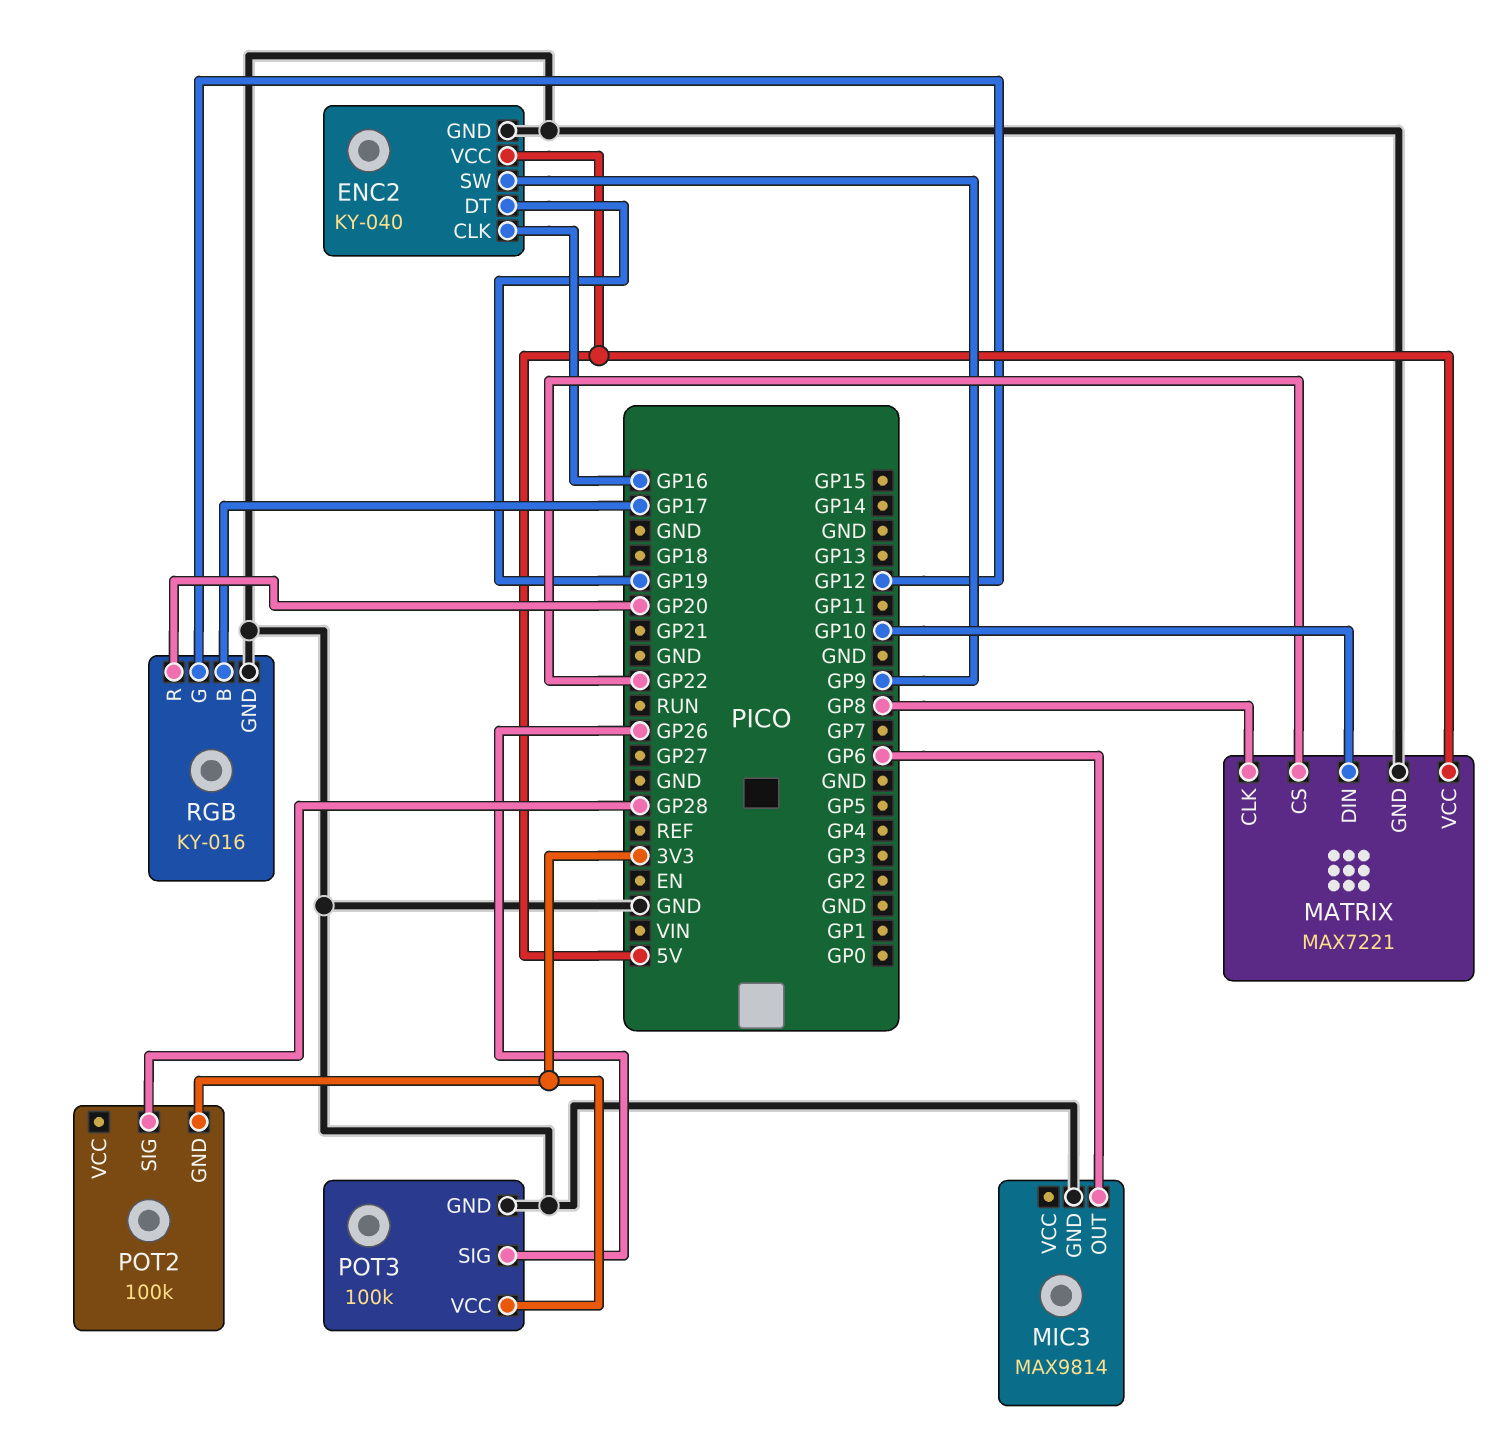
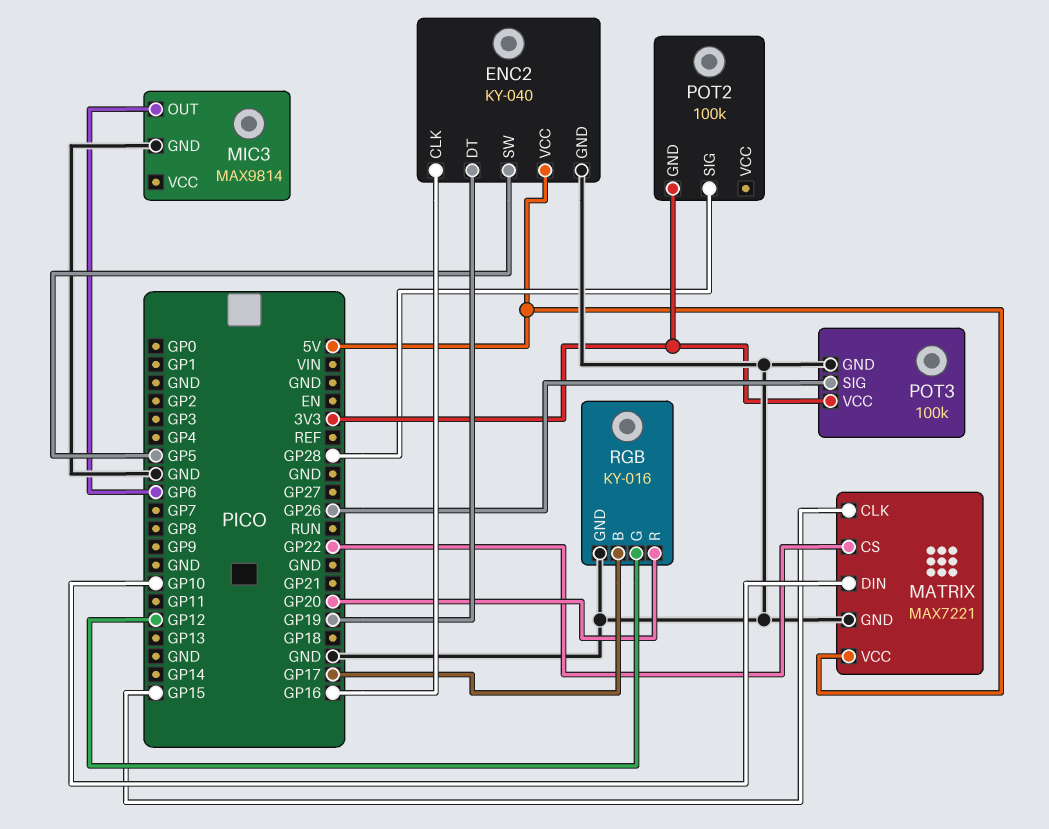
ENC2 pin SW: GP9 -> GP5
MATRIX pin CLK: GP8 -> GP15

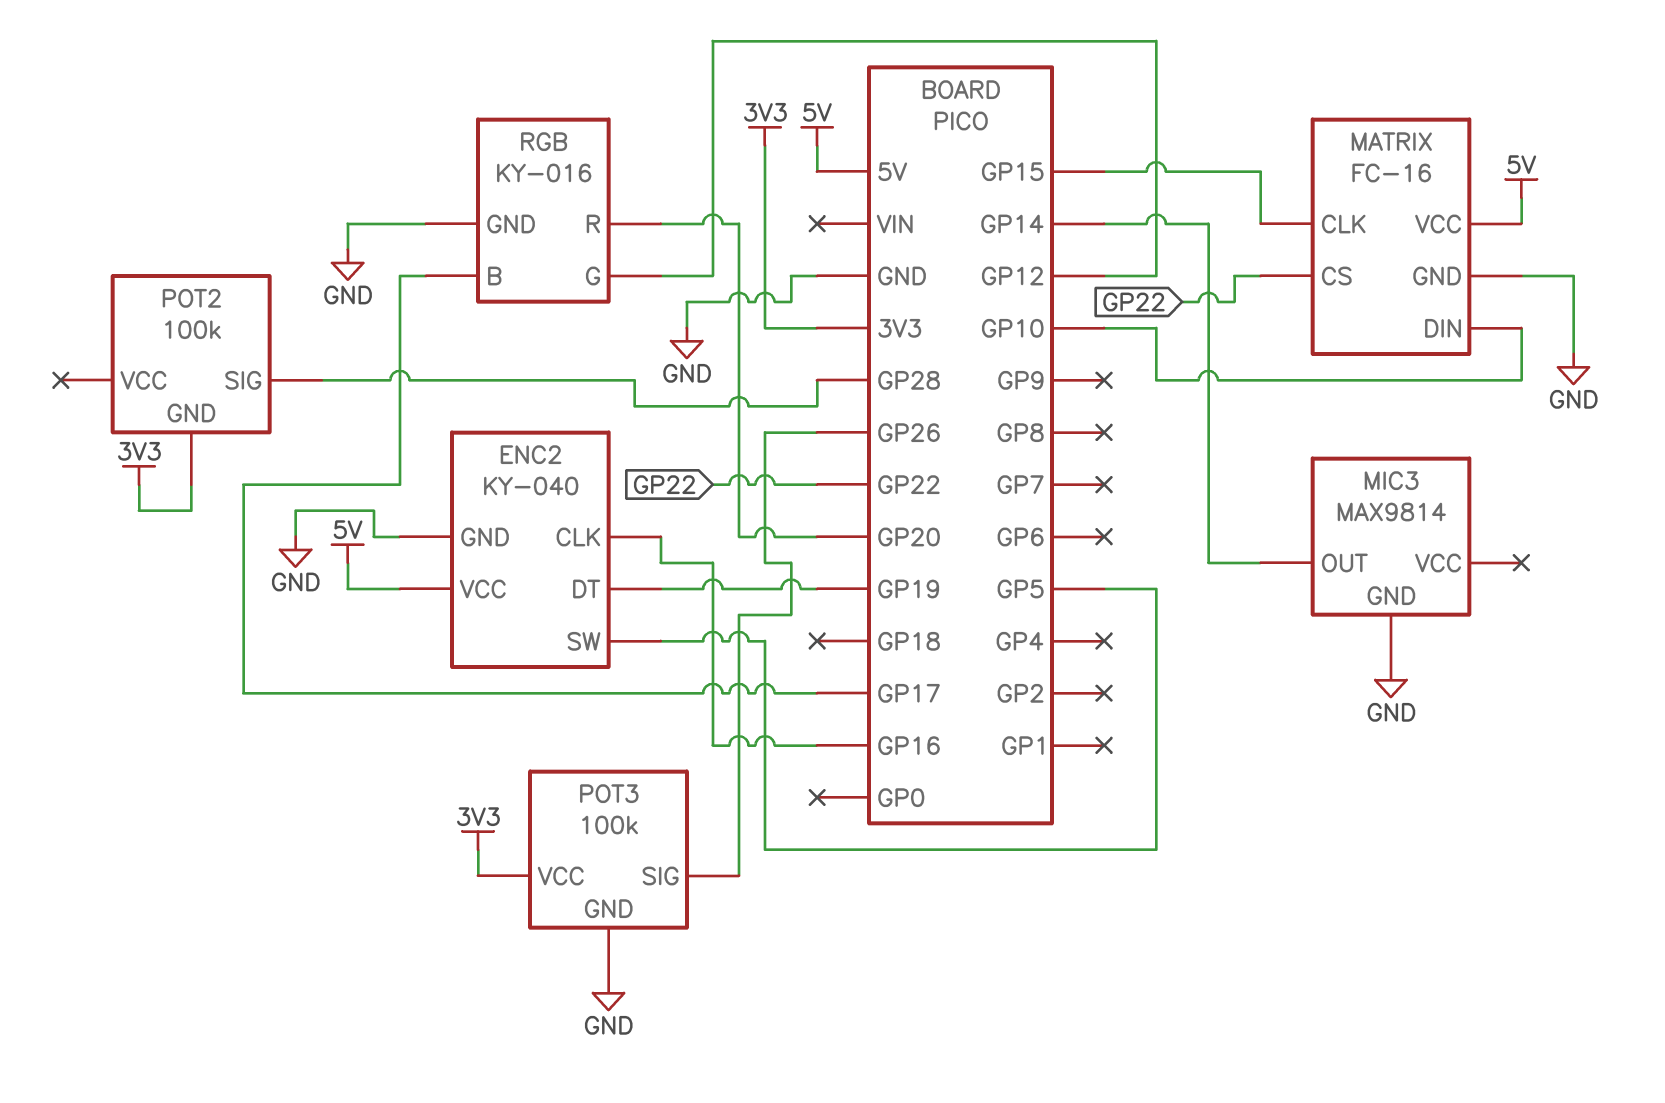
MATRIX: MAX7221 -> FC-16
MIC3 pin OUT: GP6 -> GP14

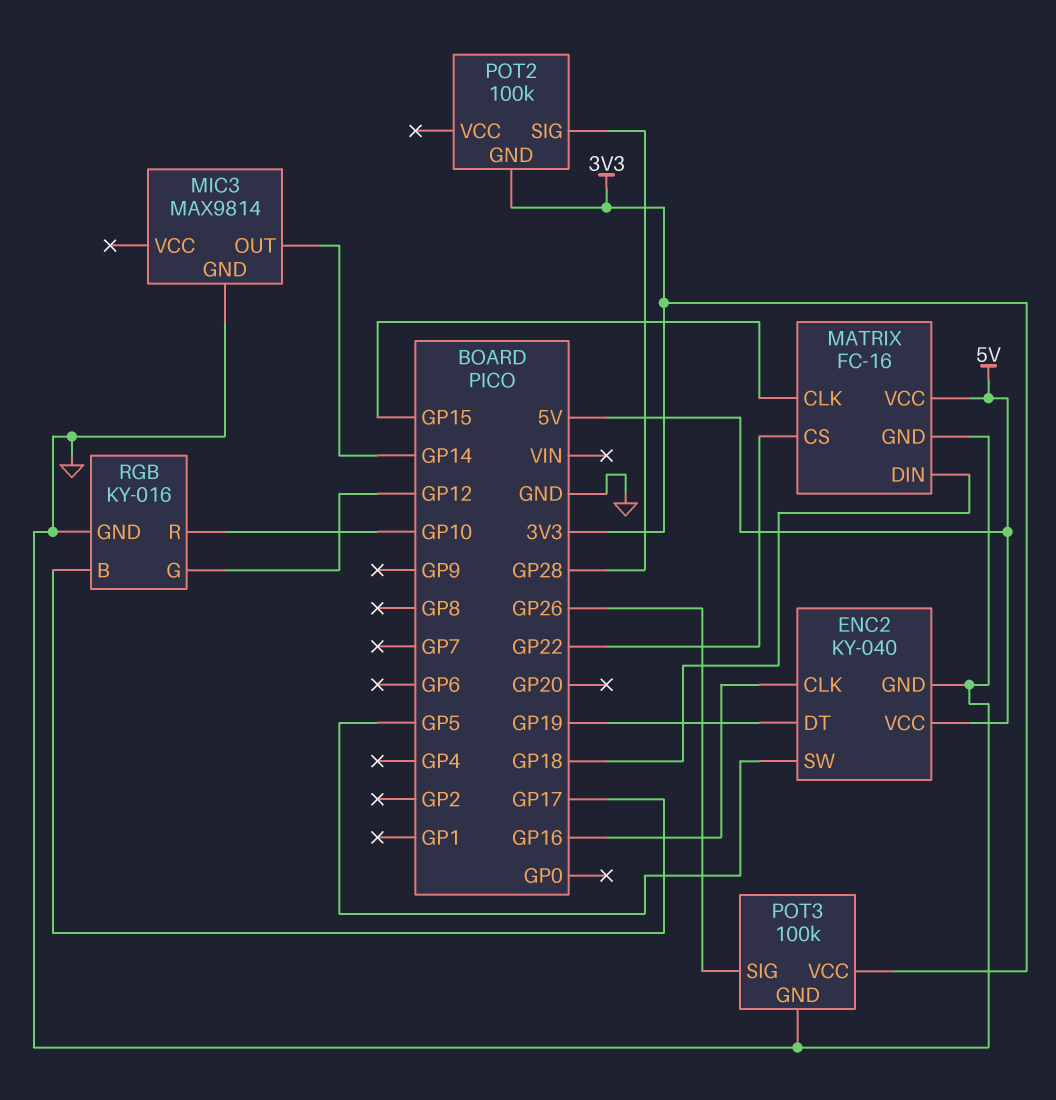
MATRIX pin DIN: GP10 -> GP18
RGB pin R: GP20 -> GP10

